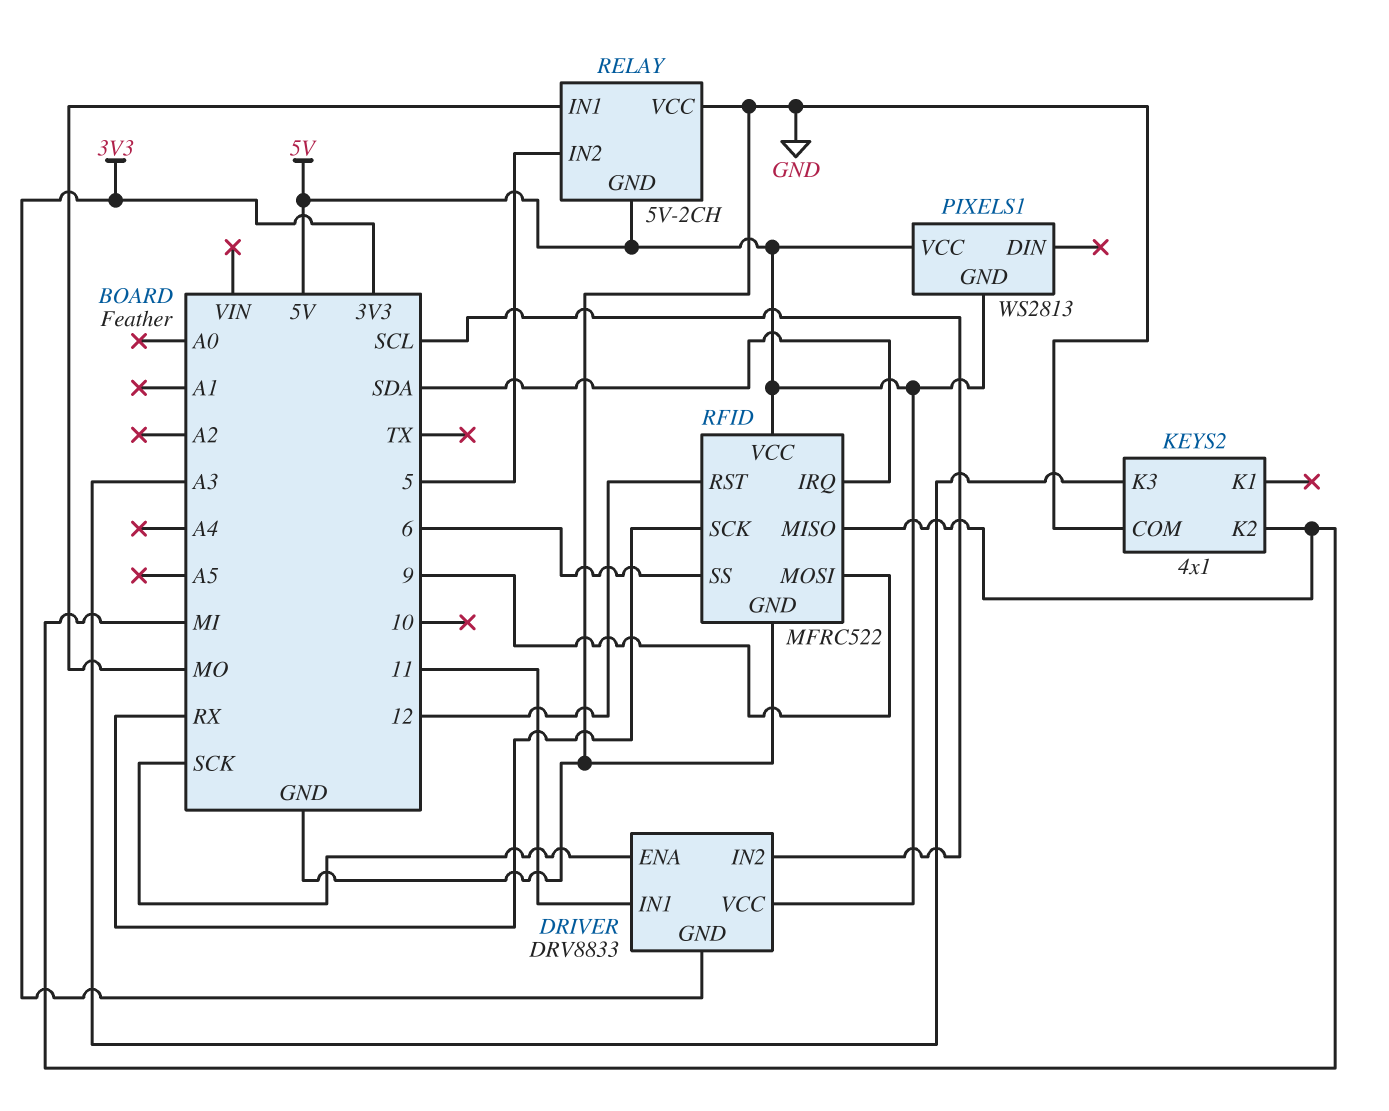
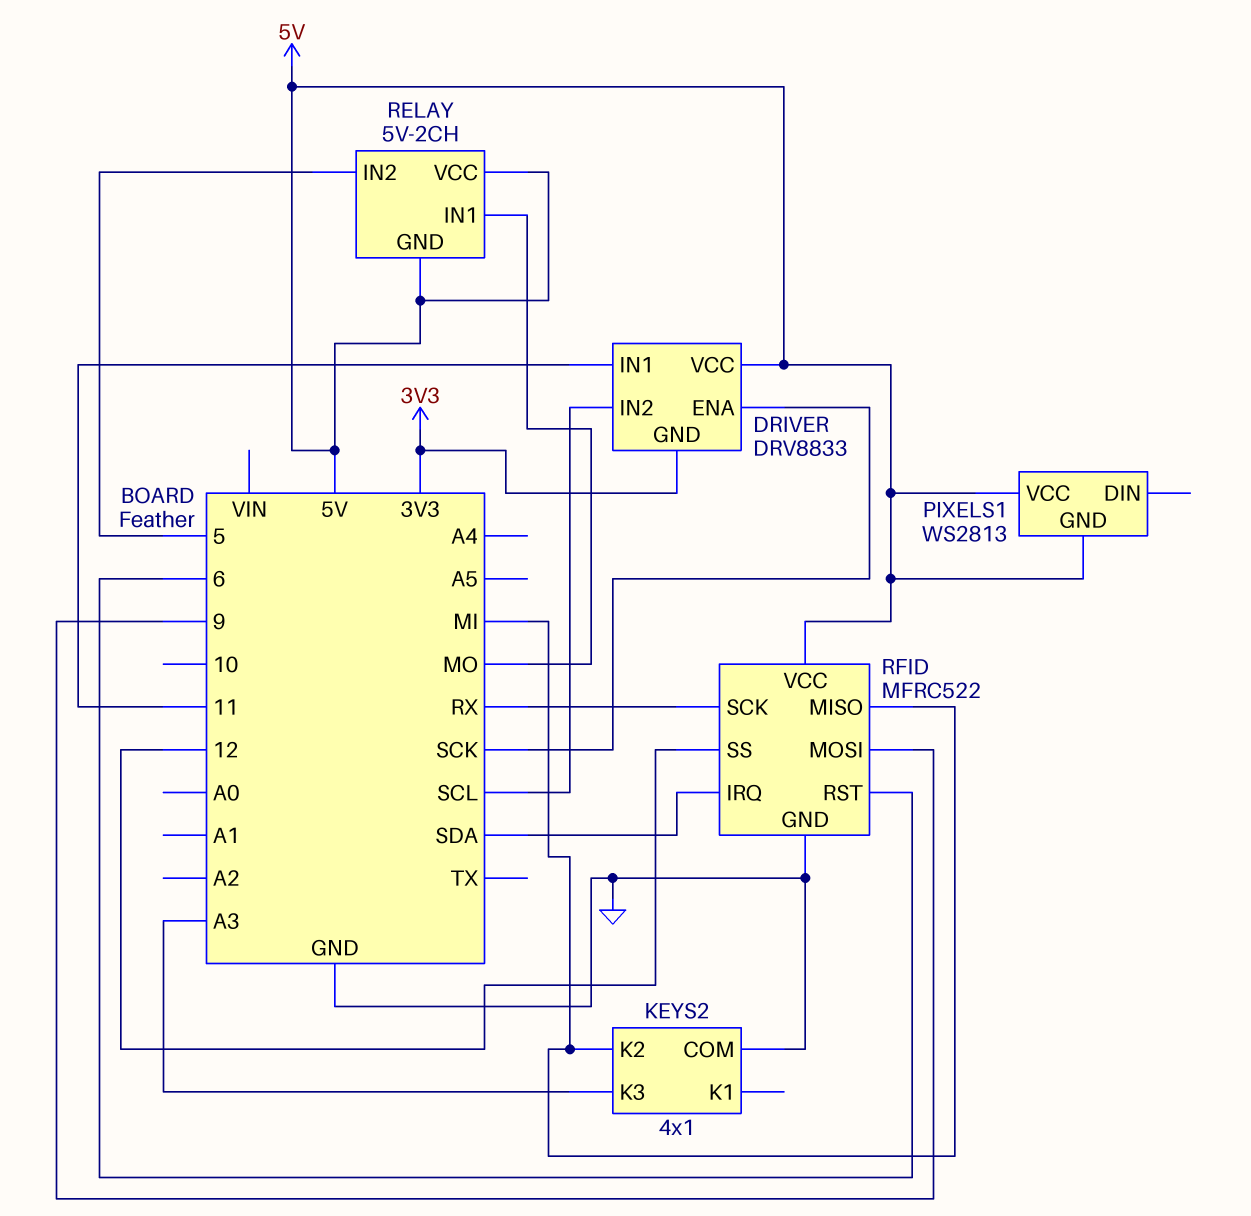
RELAY pin VCC: GND -> 5V
RFID pin RST: 12 -> 6
RFID pin SS: 6 -> 12

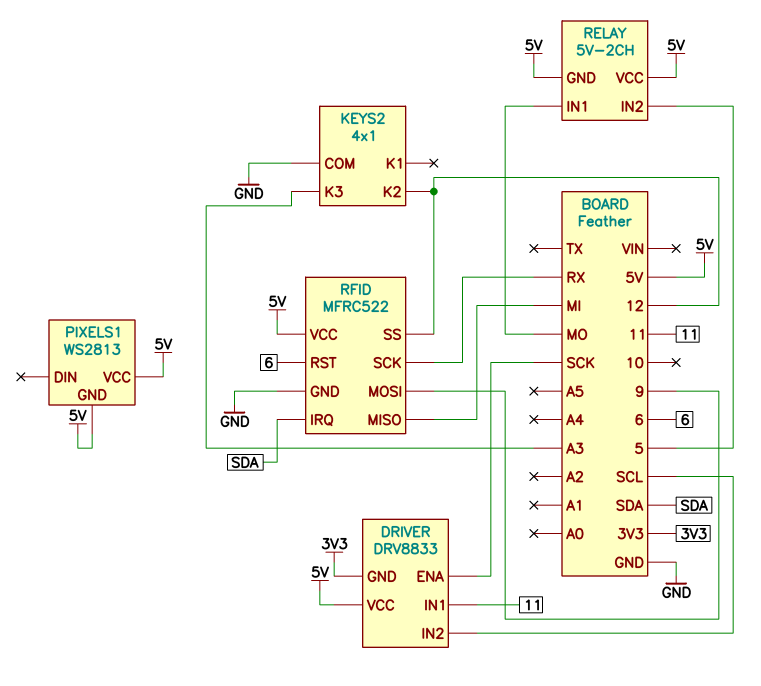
KEYS2 pin K2: MI -> 12

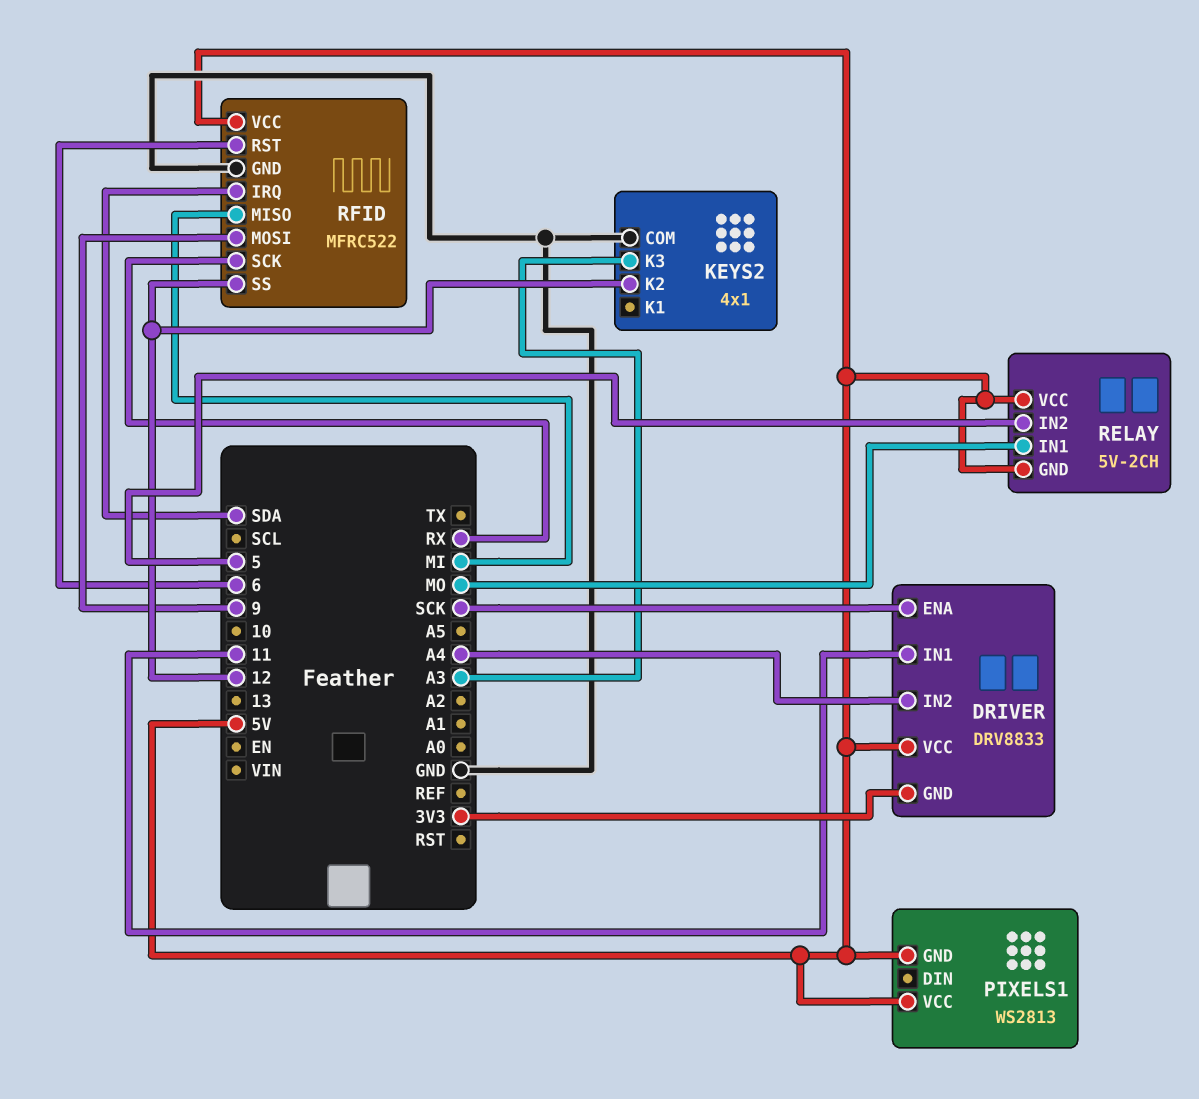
DRIVER pin IN2: SCL -> A4

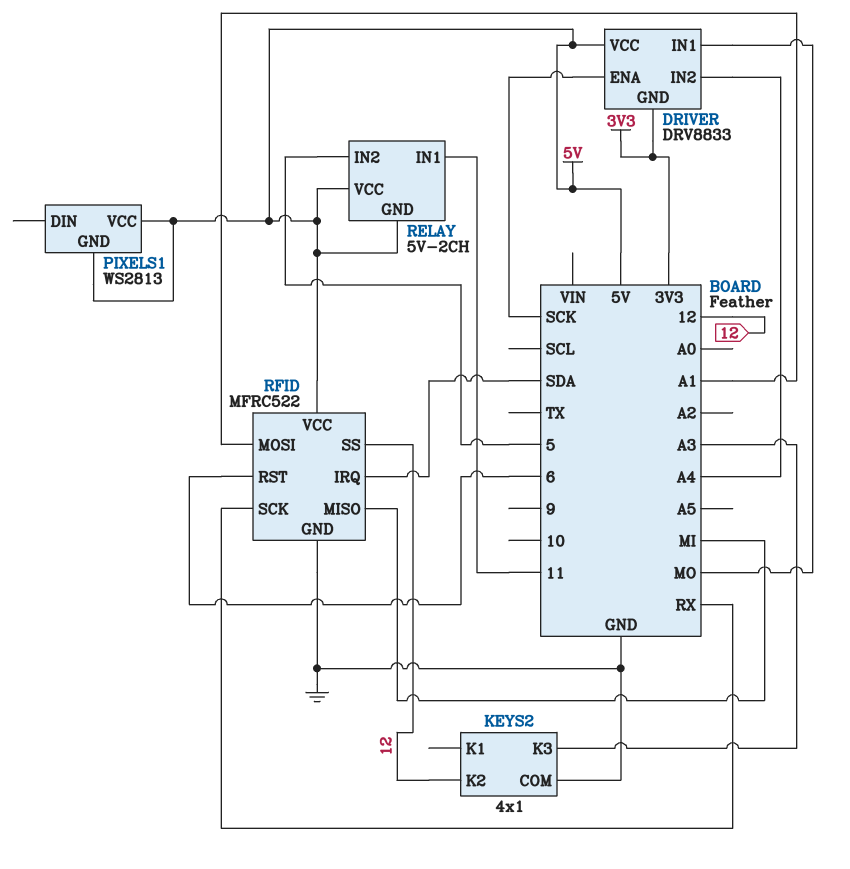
DRIVER pin IN1: 11 -> MO
RELAY pin IN1: MO -> 11
RFID pin MOSI: 9 -> A1

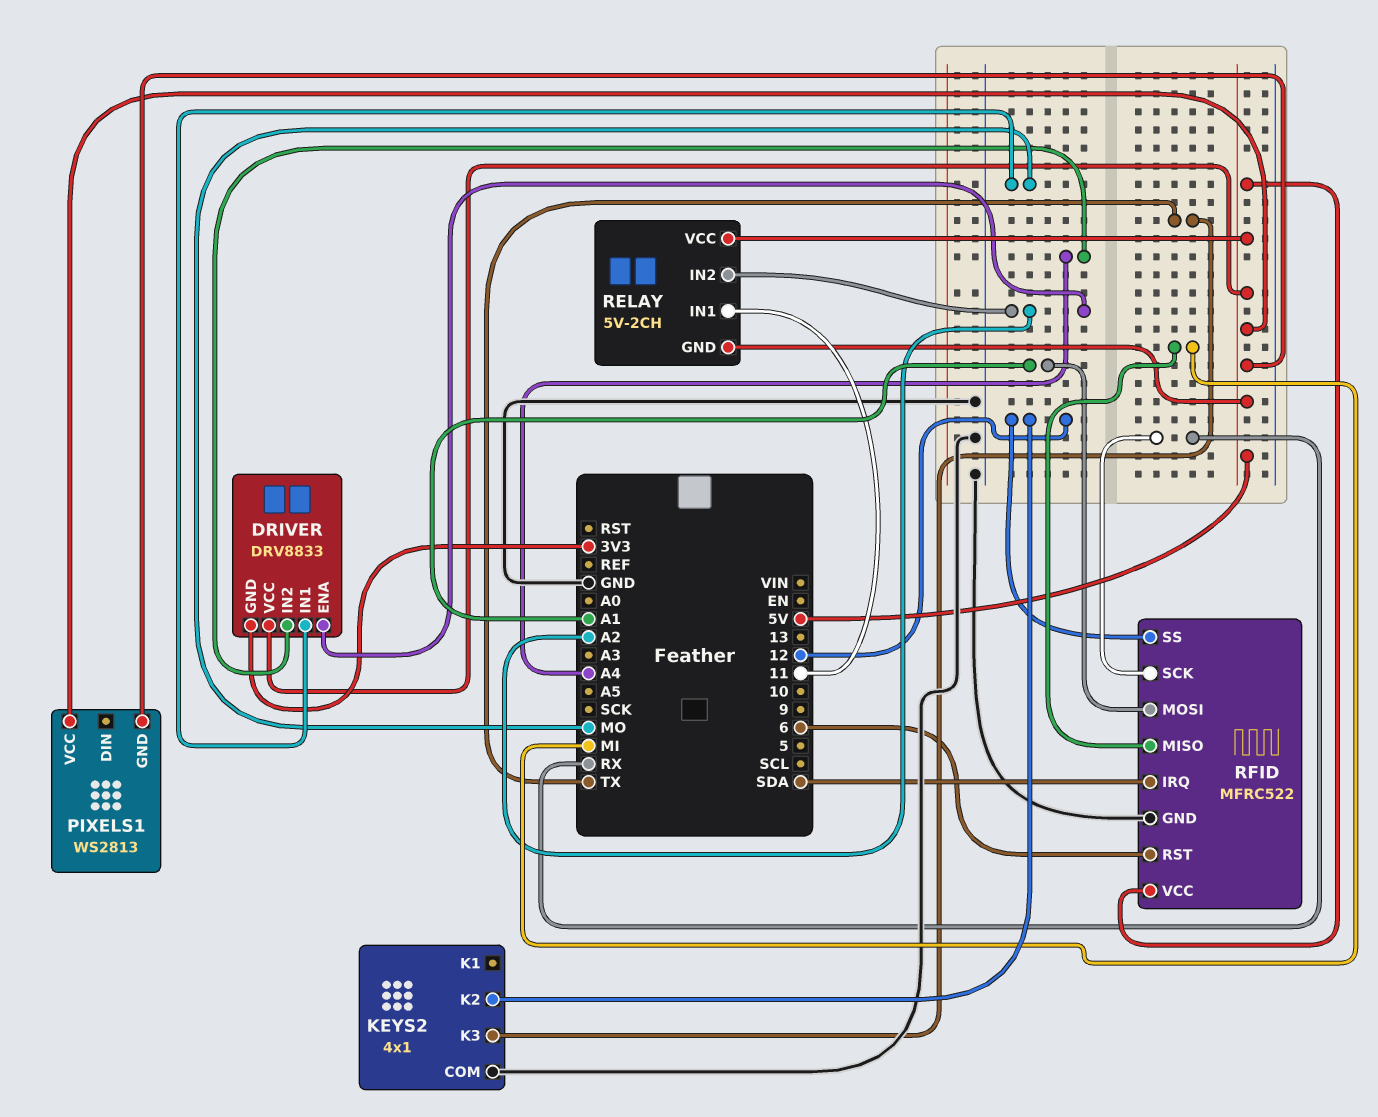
DRIVER pin ENA: SCK -> A2
KEYS2 pin K3: A3 -> TX
RELAY pin IN2: 5 -> A2

